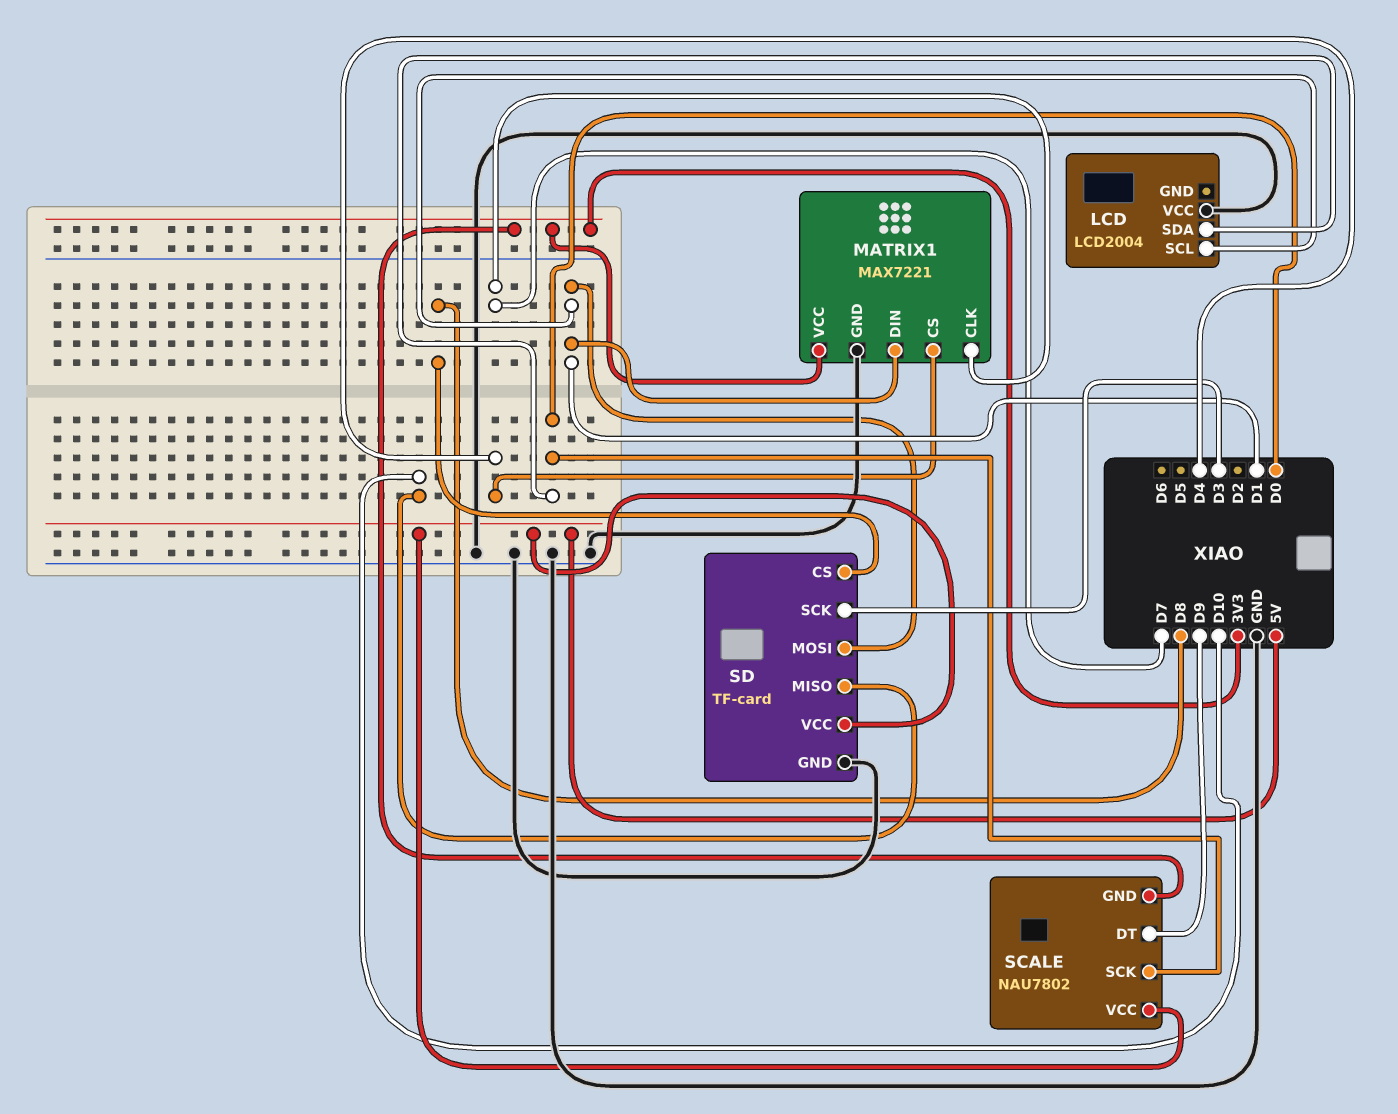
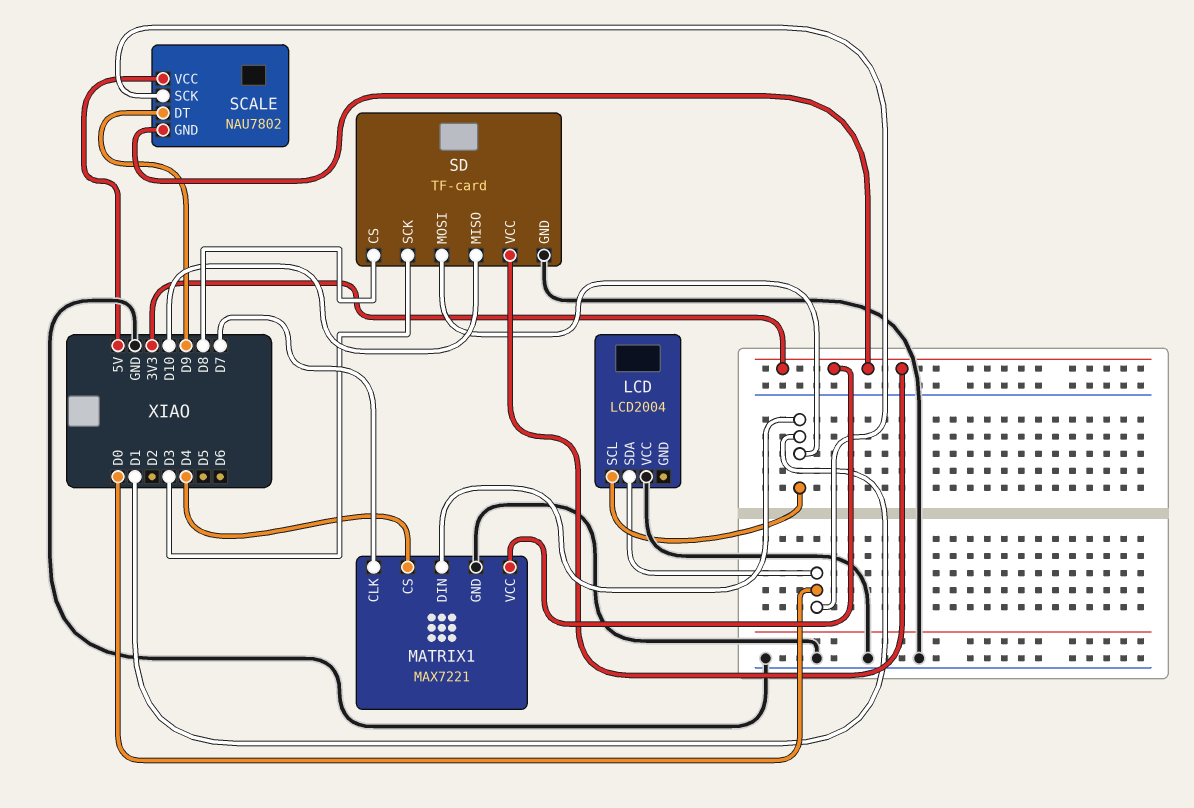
SD pin VCC: 5V -> 3V3

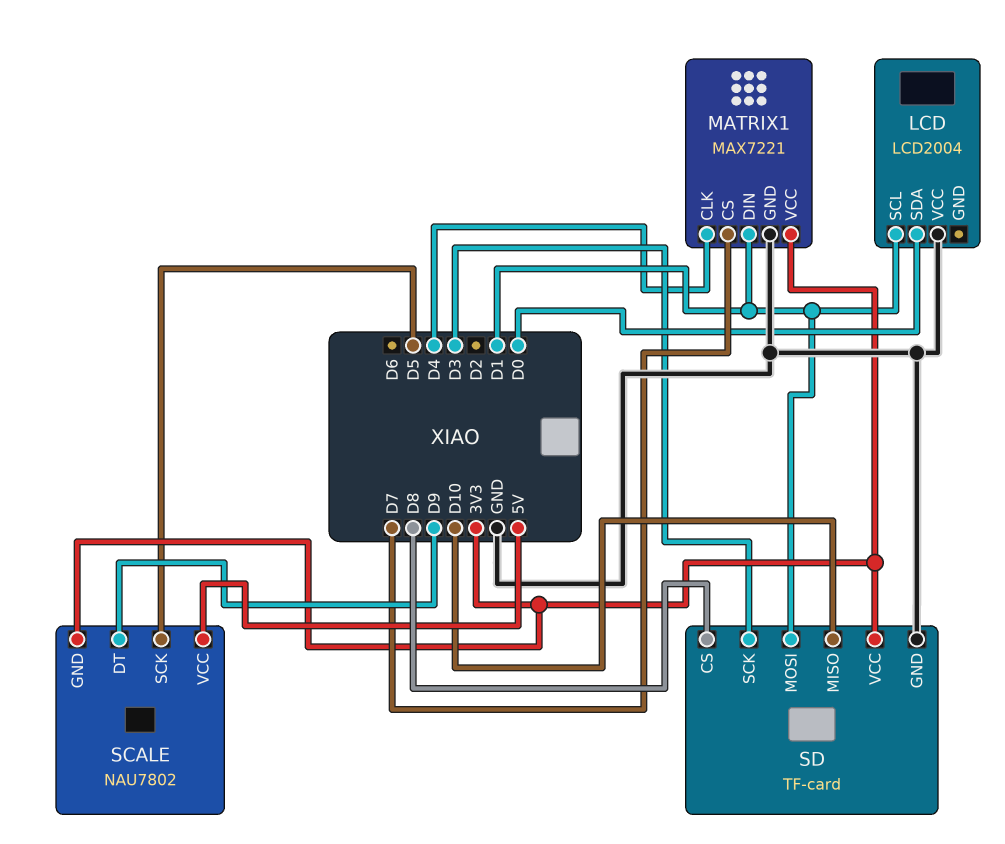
MATRIX1 pin CLK: D7 -> D4
MATRIX1 pin CS: D4 -> D7
SCALE pin SCK: D0 -> D5

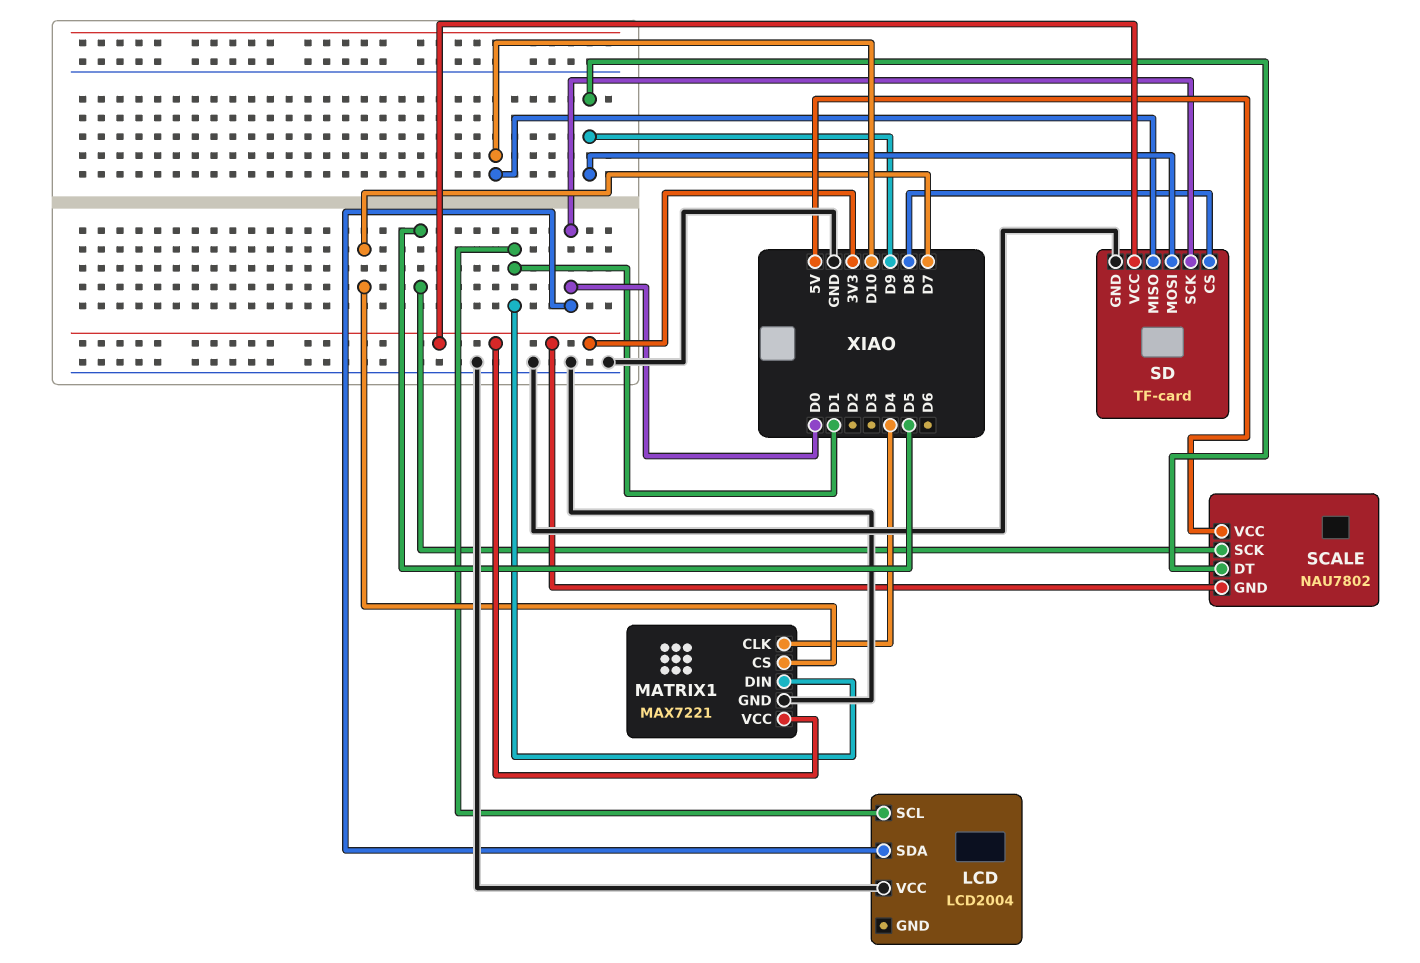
SD pin MOSI: D1 -> D9
SD pin SCK: D3 -> D0

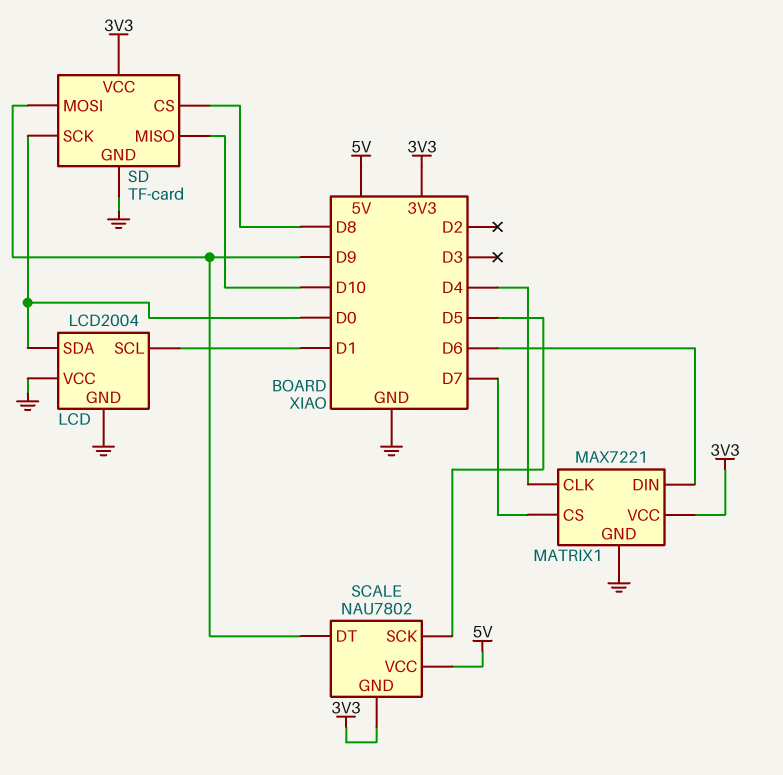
LCD pin GND: none -> GND
MATRIX1 pin DIN: D1 -> D6

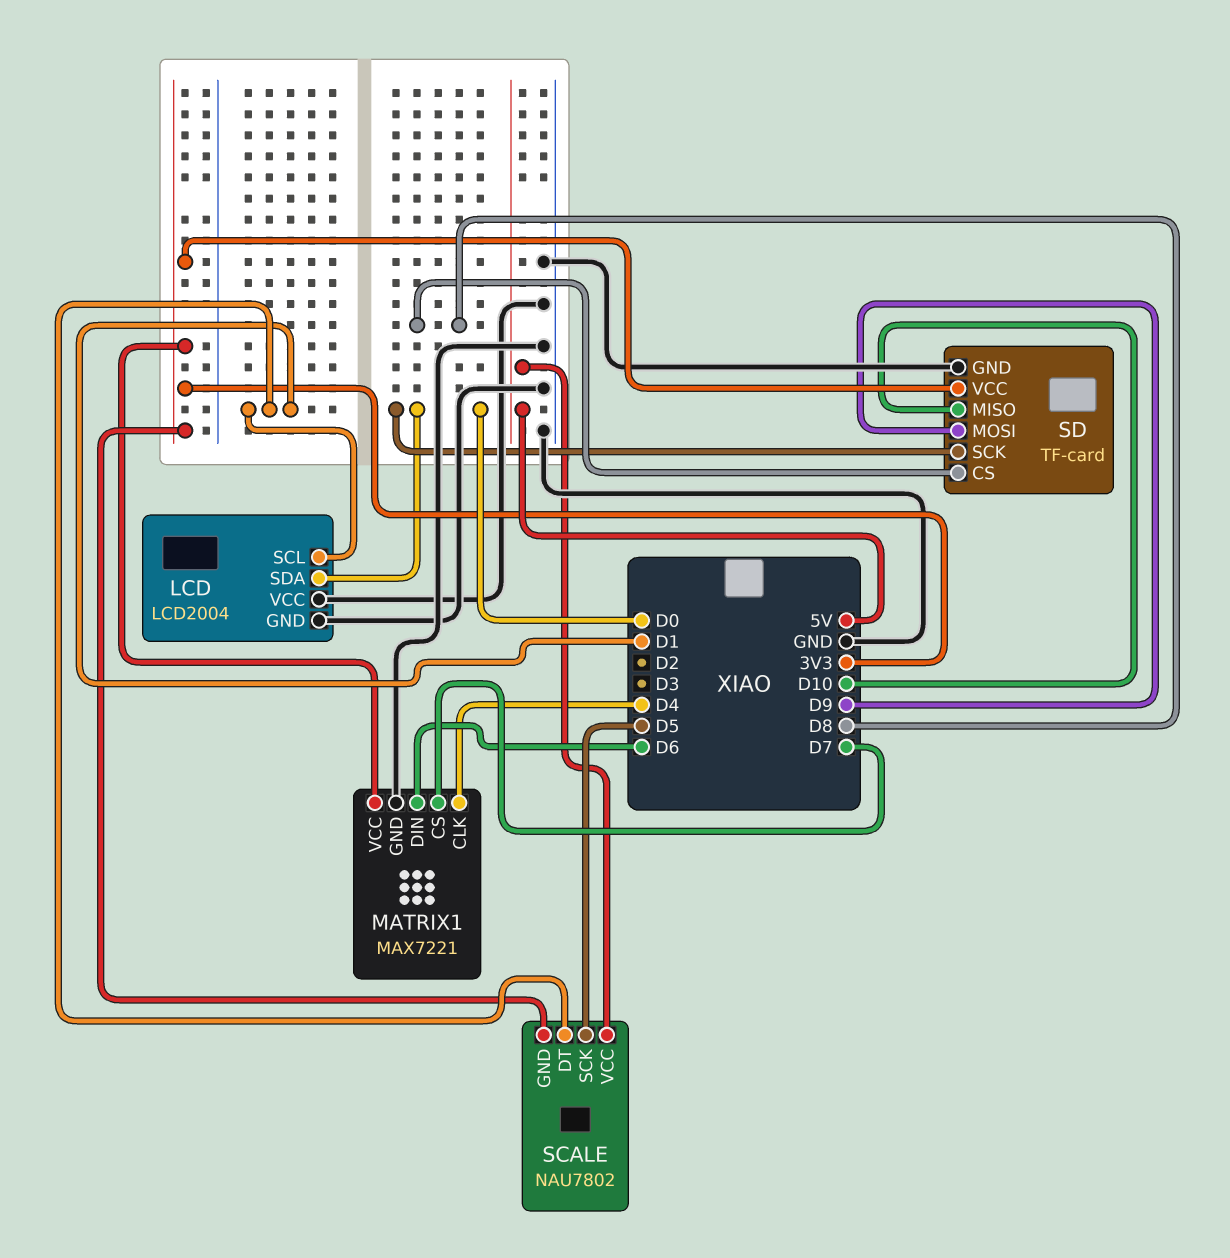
SCALE pin DT: D9 -> D1

